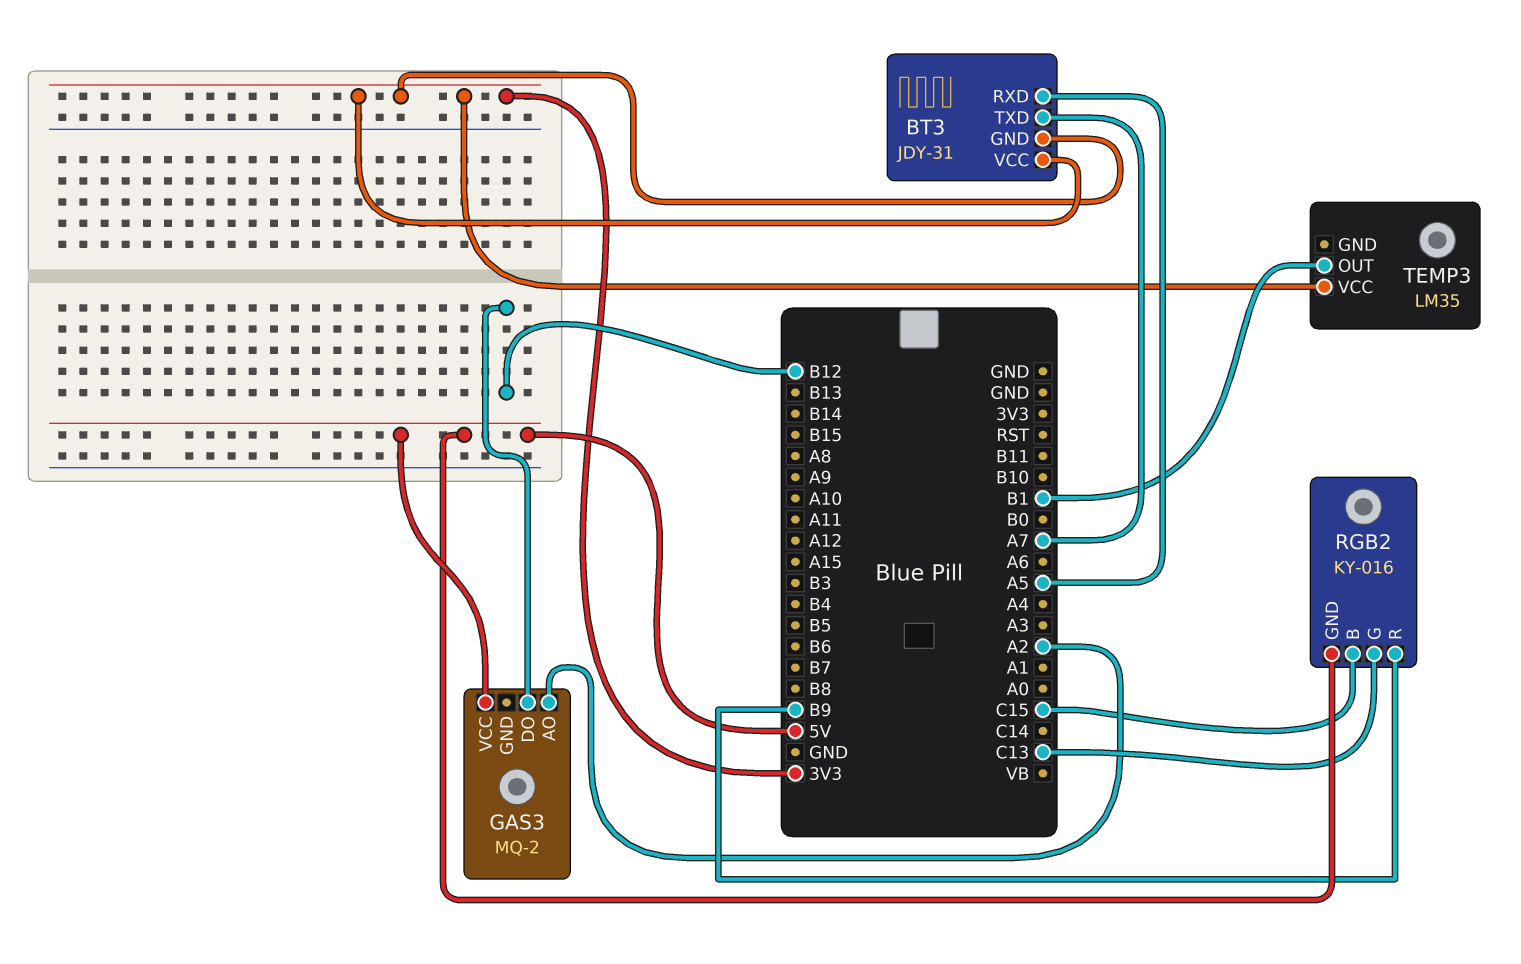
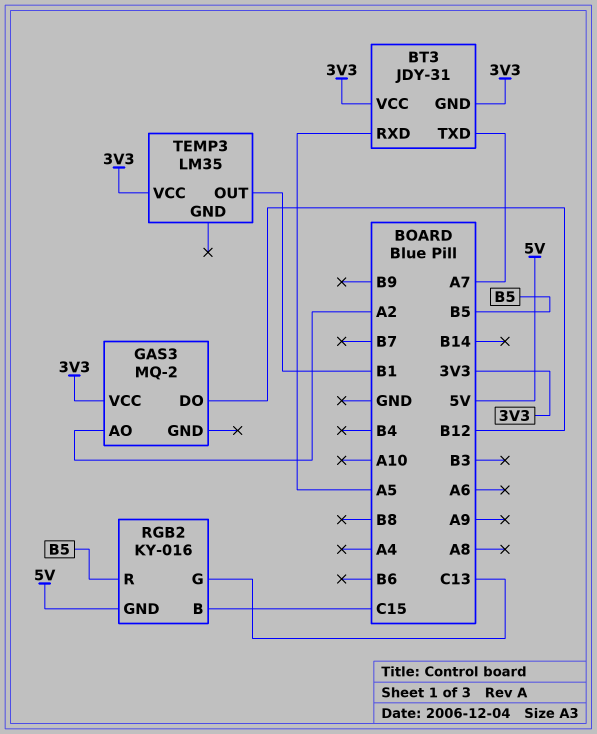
GAS3 pin VCC: 5V -> 3V3
RGB2 pin R: B9 -> B5

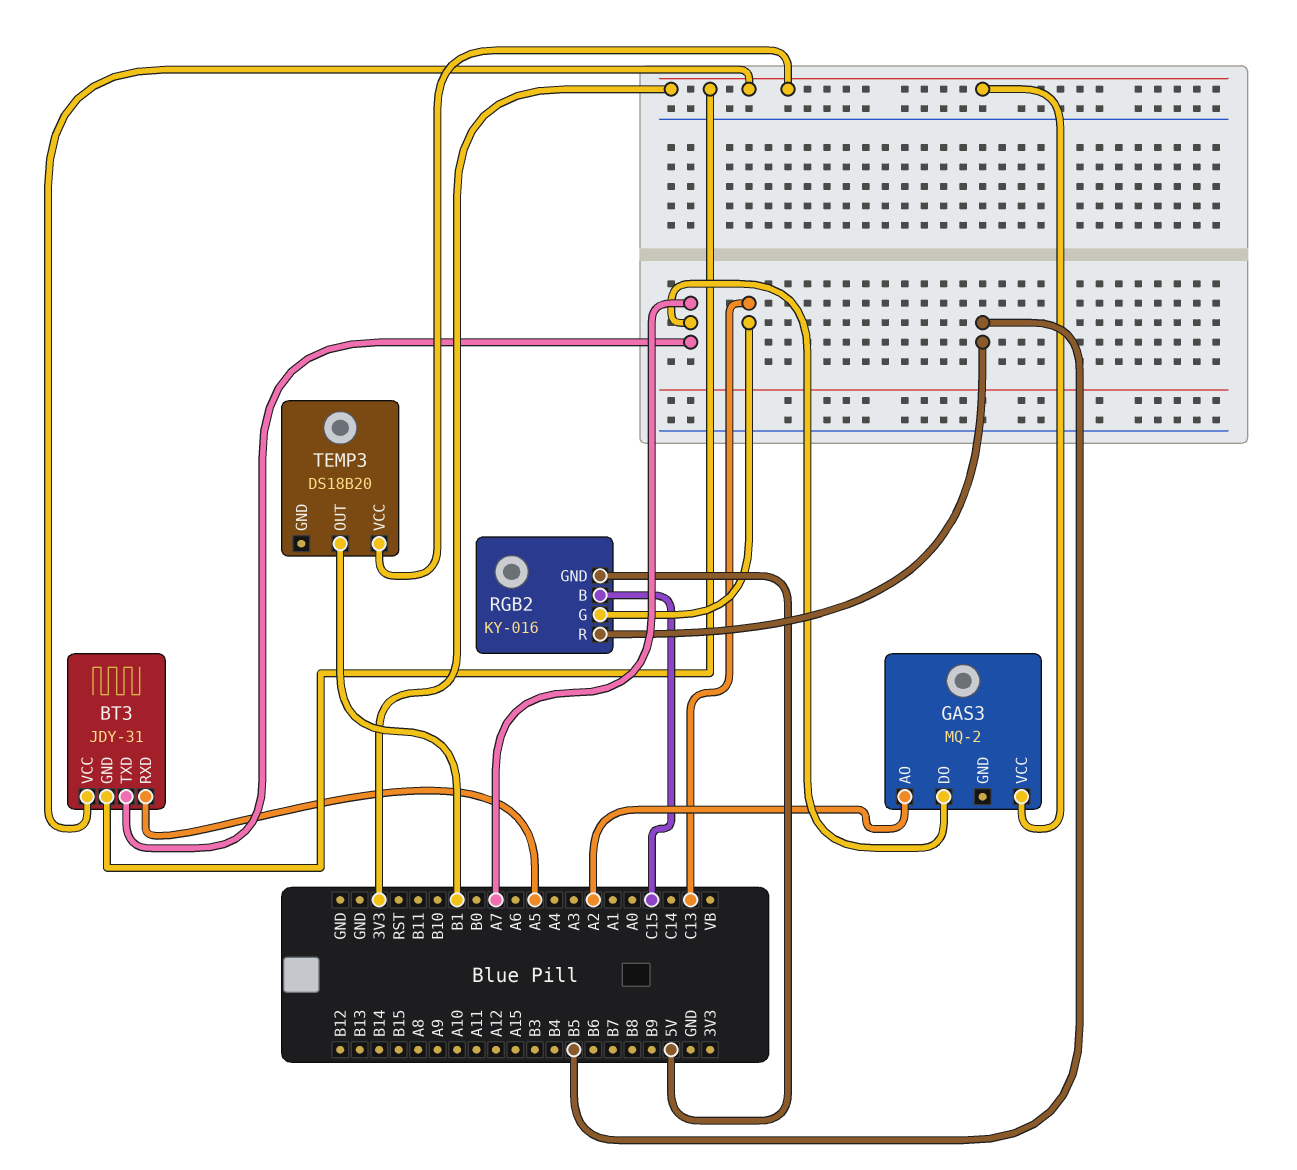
GAS3 pin DO: B12 -> A7
TEMP3: LM35 -> DS18B20

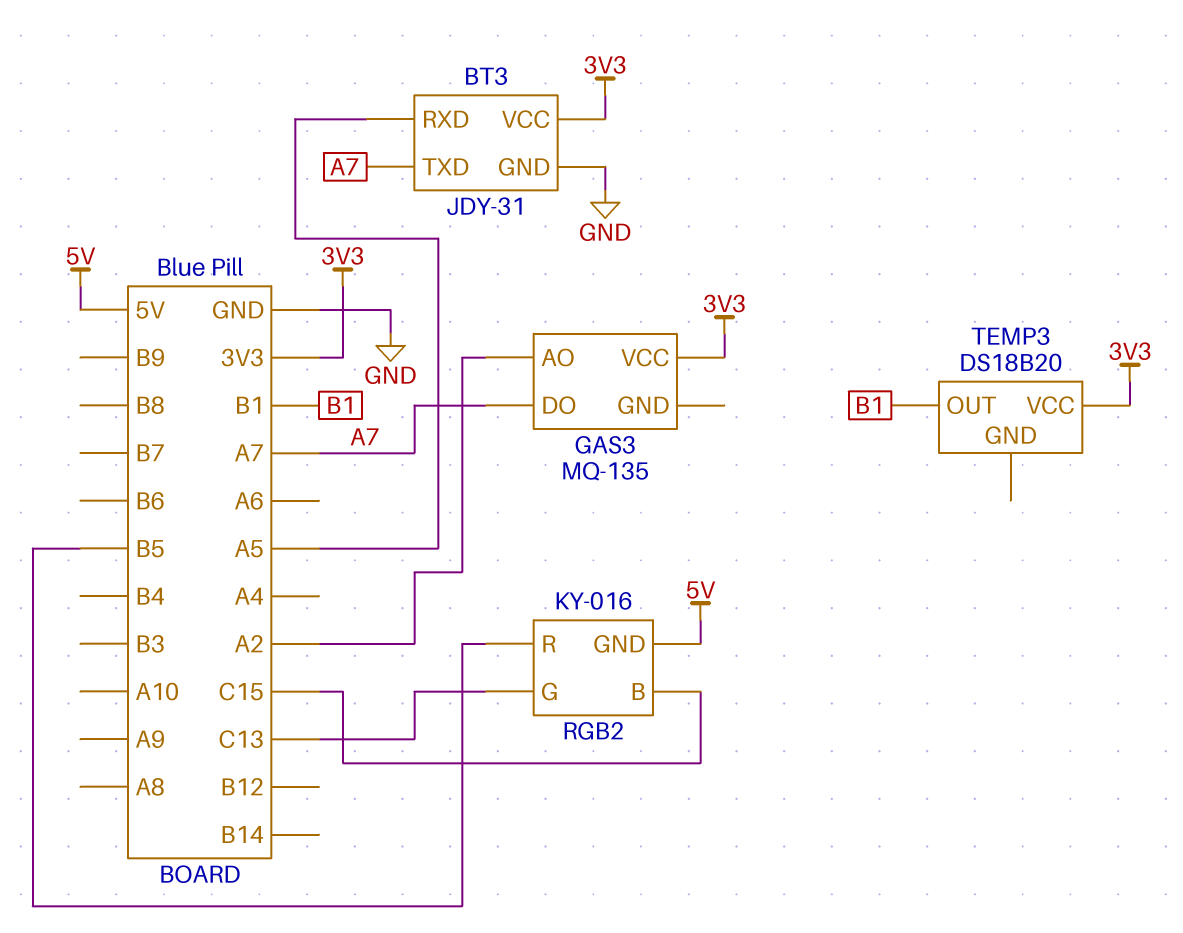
BT3 pin GND: 3V3 -> GND
GAS3: MQ-2 -> MQ-135

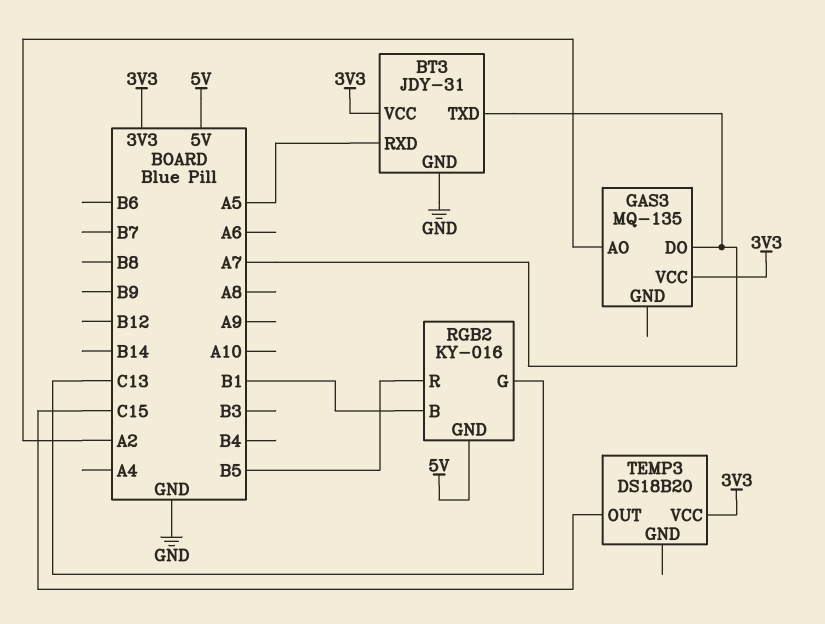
RGB2 pin B: C15 -> B1
TEMP3 pin OUT: B1 -> C15

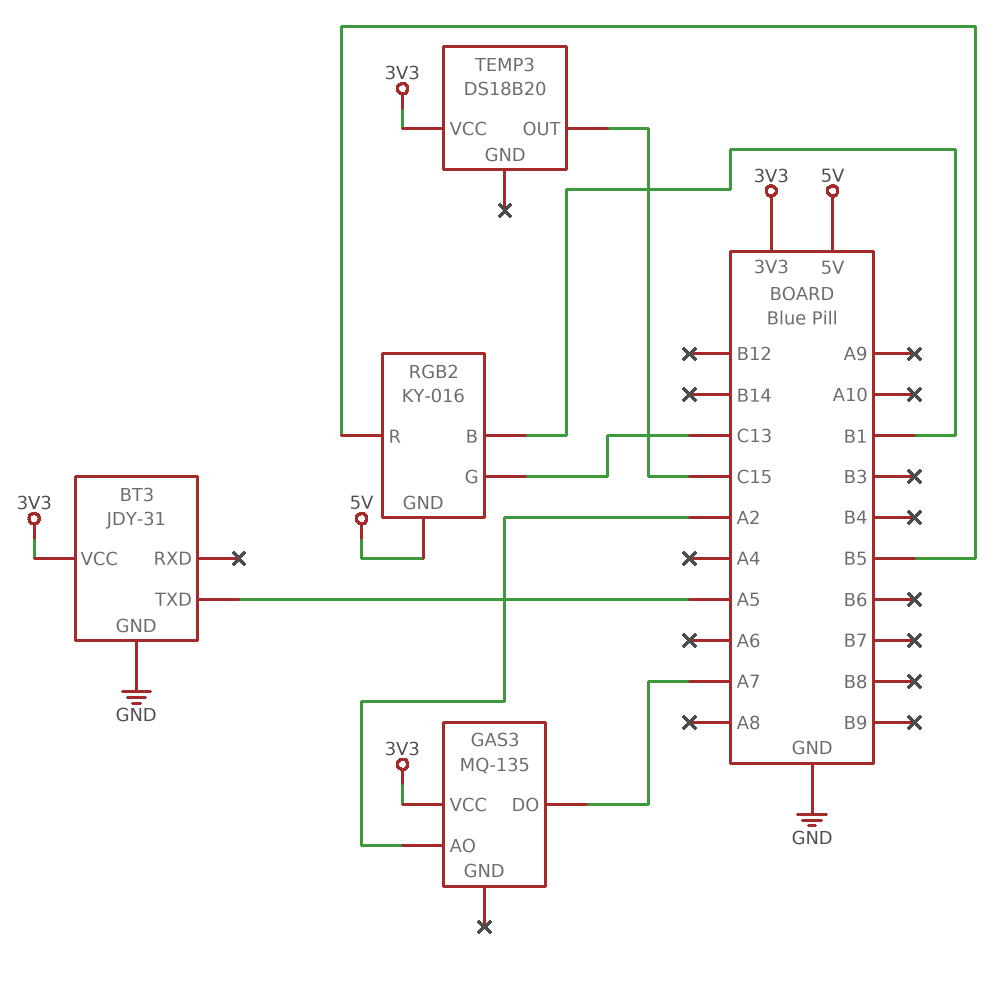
BT3 pin RXD: A5 -> none
BT3 pin TXD: A7 -> A5

